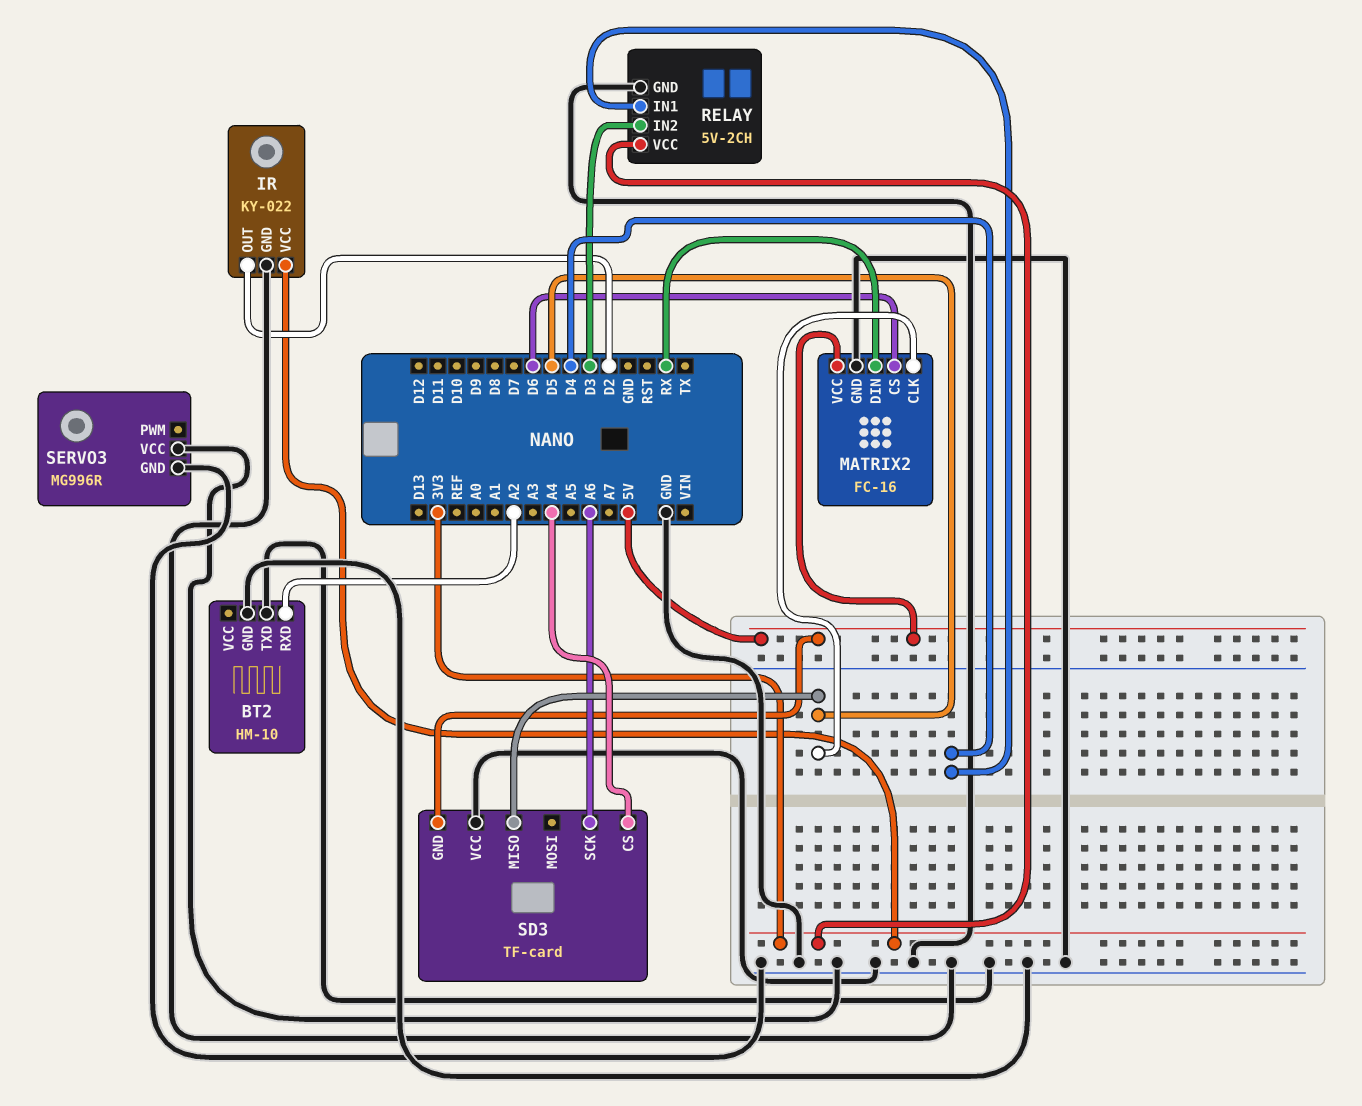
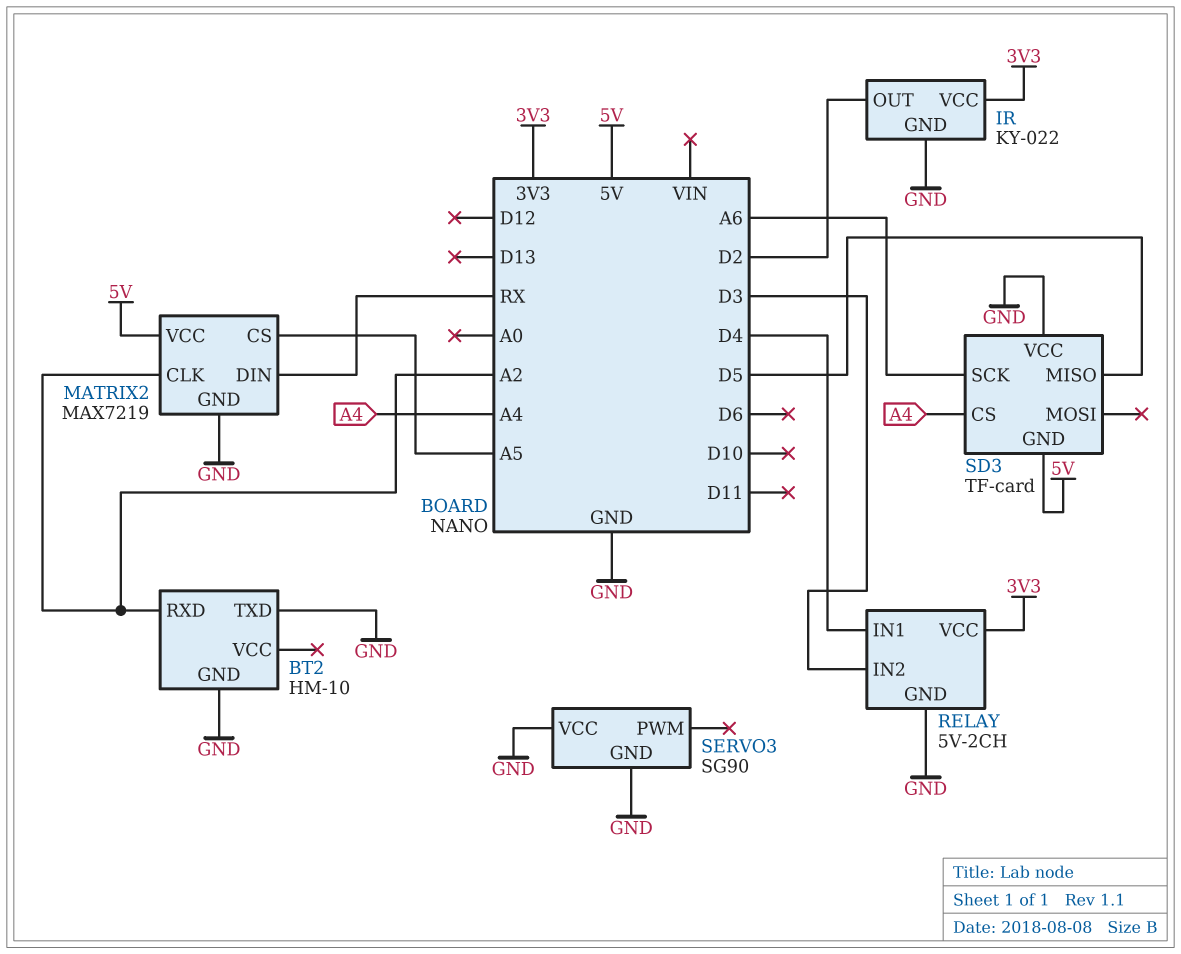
MATRIX2: FC-16 -> MAX7219
MATRIX2 pin CLK: D5 -> A2
MATRIX2 pin CS: D6 -> A5
SERVO3: MG996R -> SG90

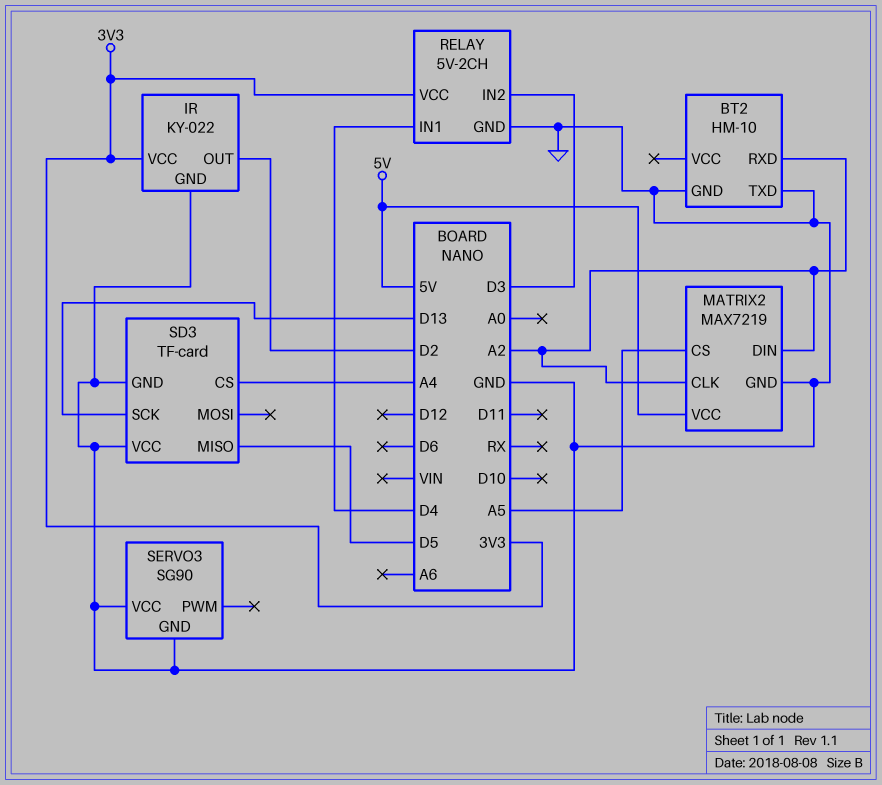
MATRIX2 pin DIN: RX -> A2
SD3 pin GND: 5V -> GND
SD3 pin SCK: A6 -> D13

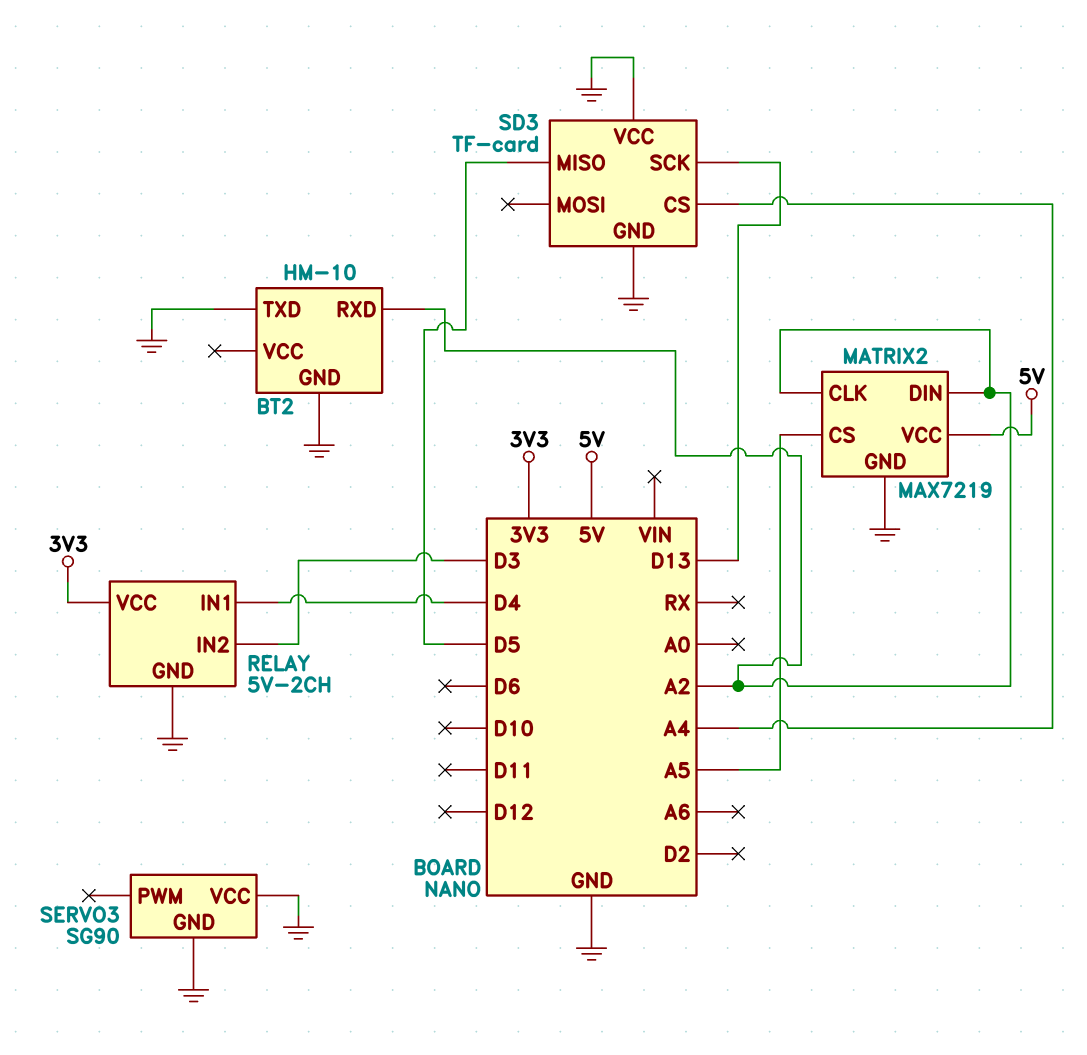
IR: KY-022 -> none
IR pin GND: GND -> none
IR pin OUT: D2 -> none
IR pin VCC: 3V3 -> none

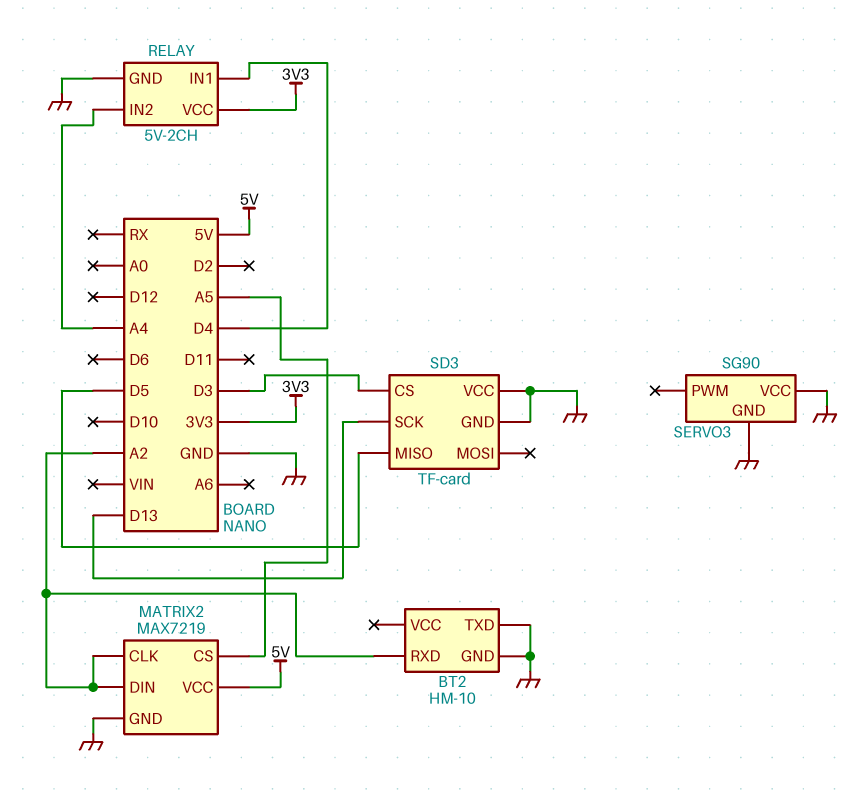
RELAY pin IN2: D3 -> A4
SD3 pin CS: A4 -> D3

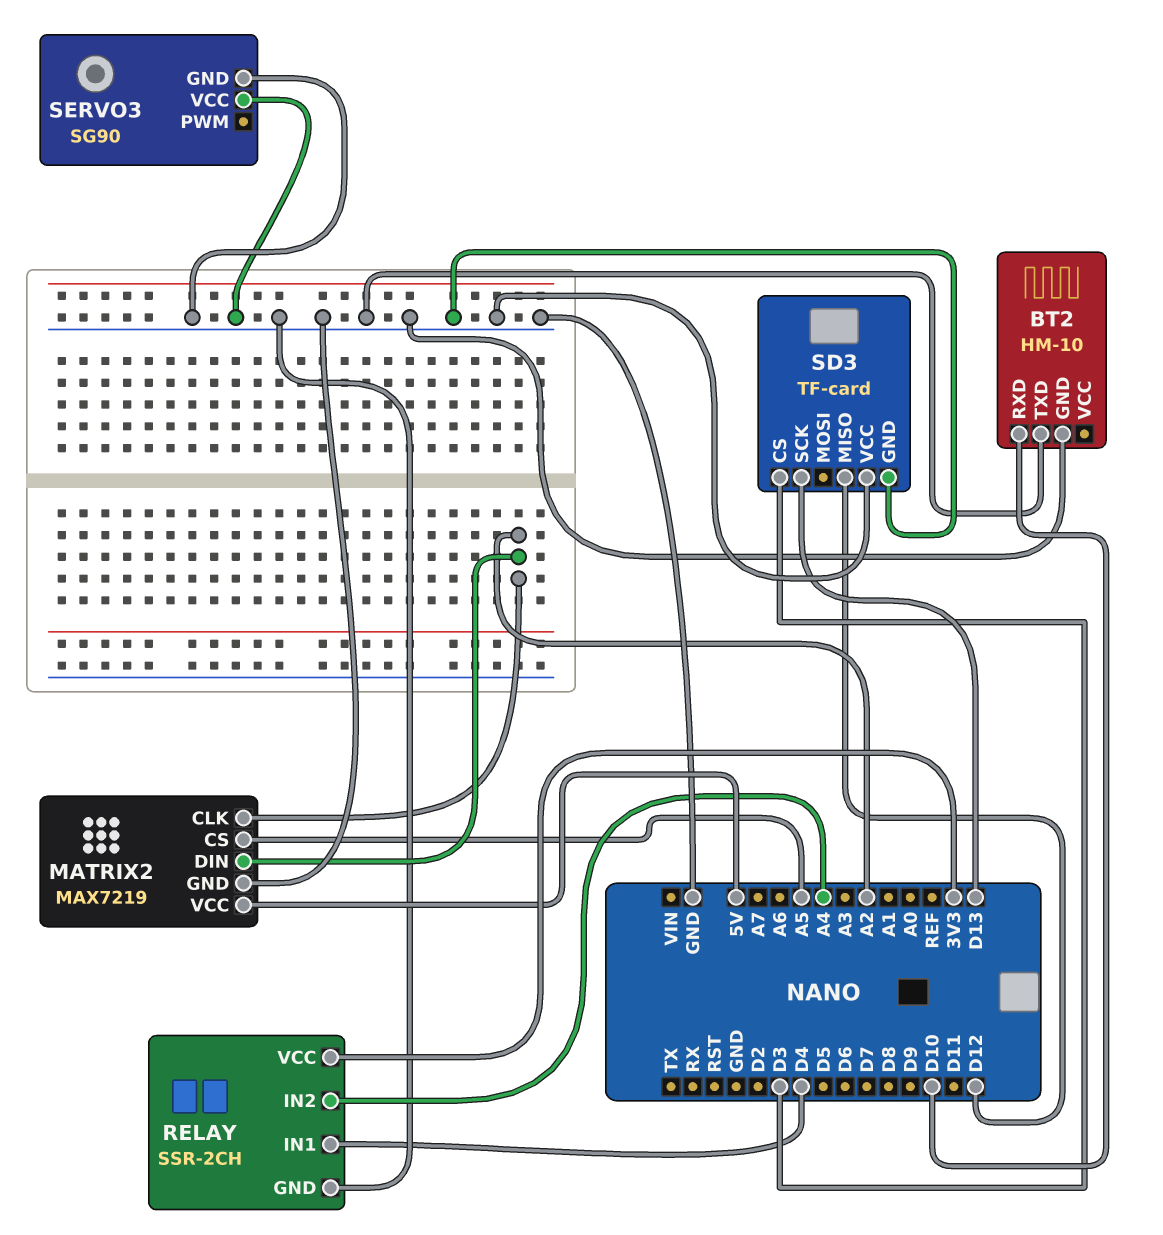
BT2 pin RXD: A2 -> D10
RELAY: 5V-2CH -> SSR-2CH
SD3 pin MISO: D5 -> D12

